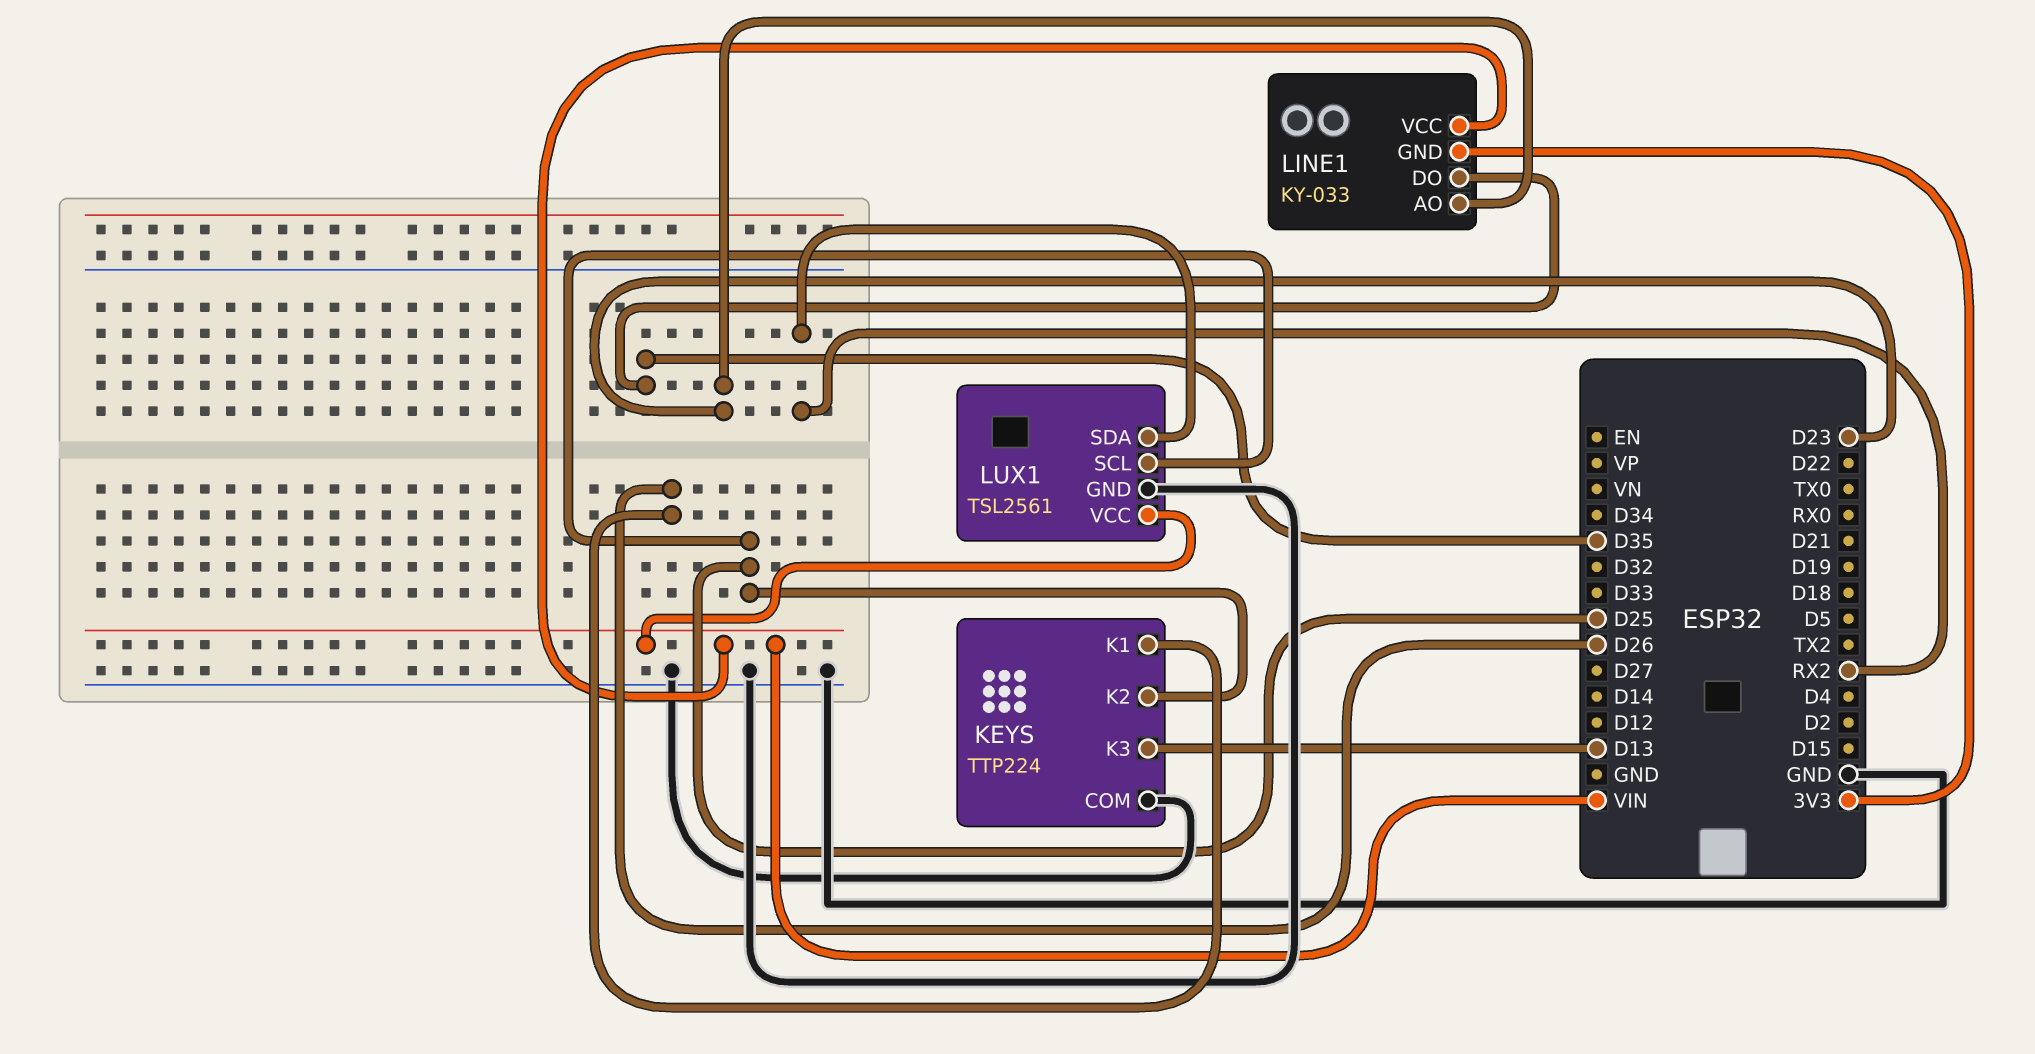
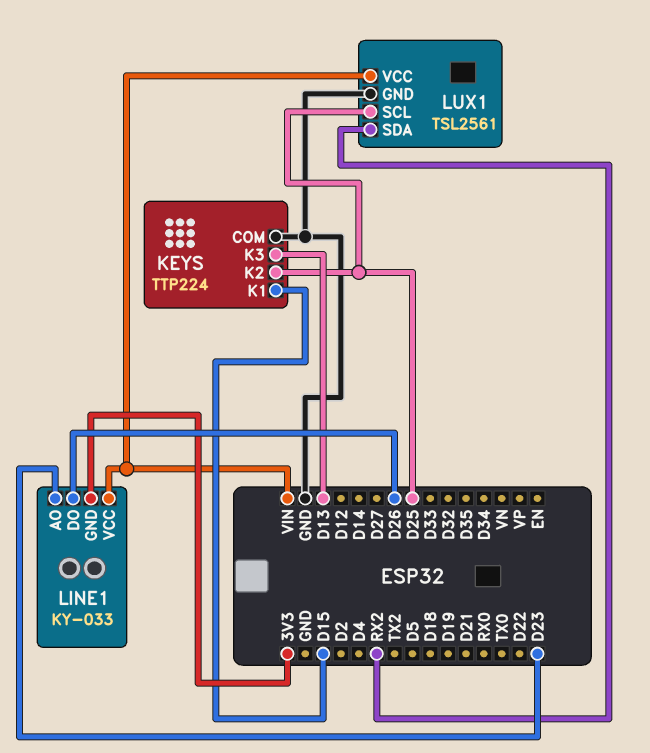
KEYS pin K1: D26 -> D15
LINE1 pin DO: D35 -> D26

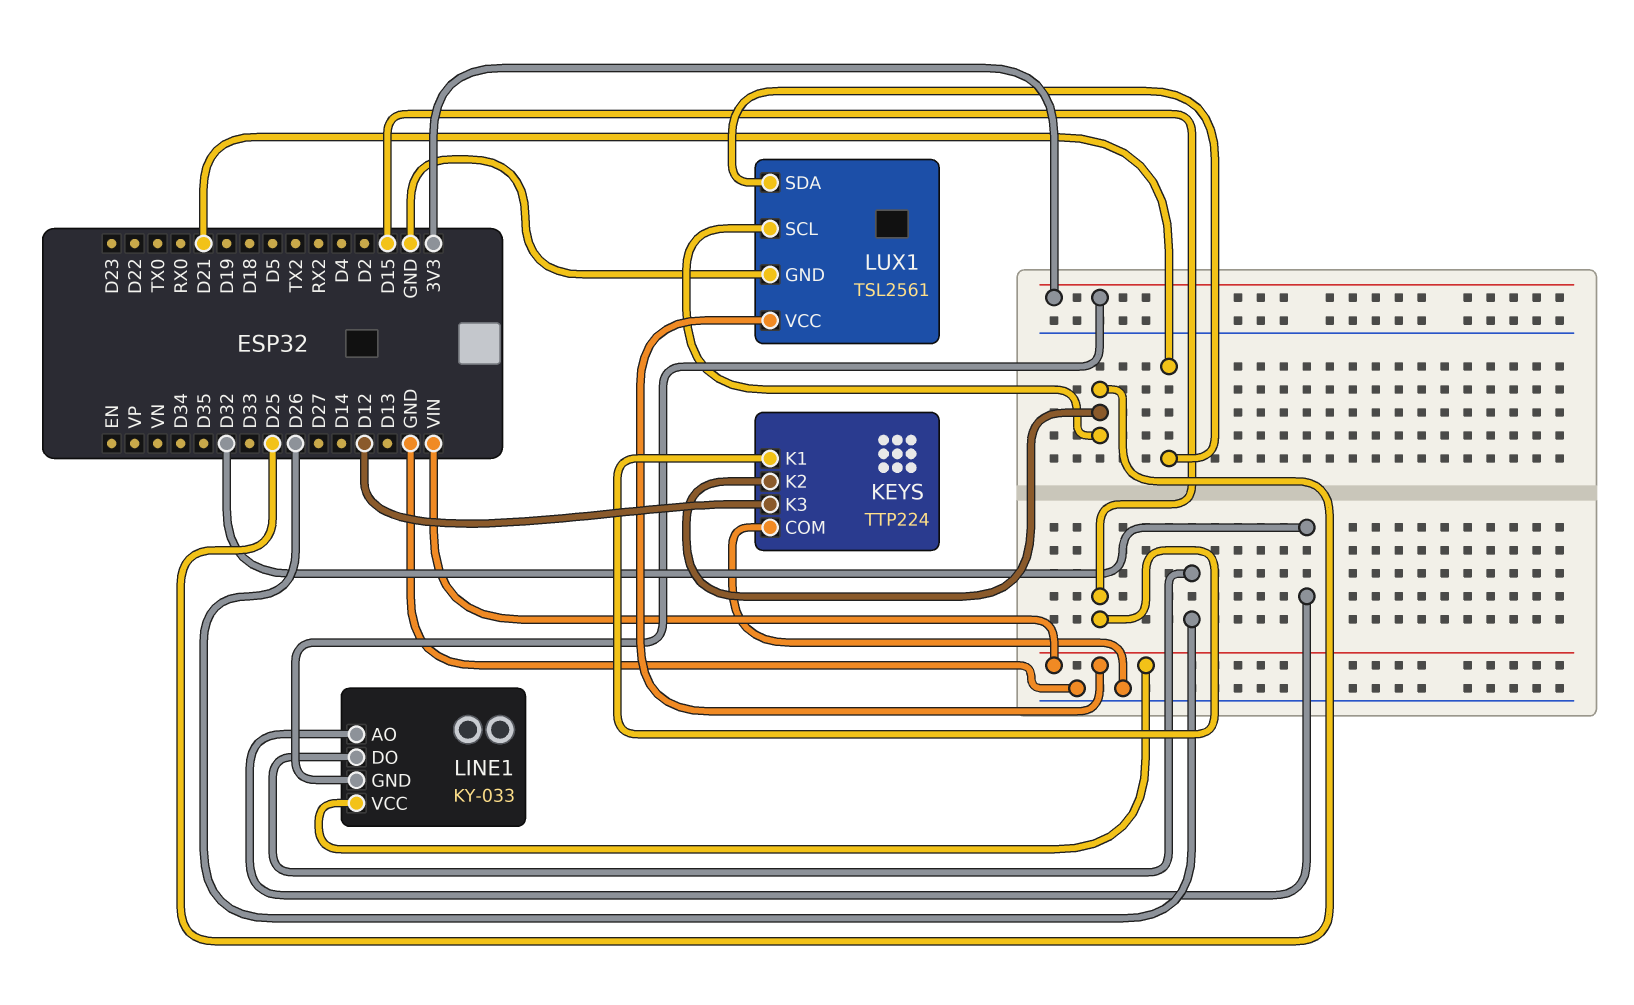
KEYS pin K3: D13 -> D12
LINE1 pin AO: D23 -> D32
LUX1 pin SDA: RX2 -> D21

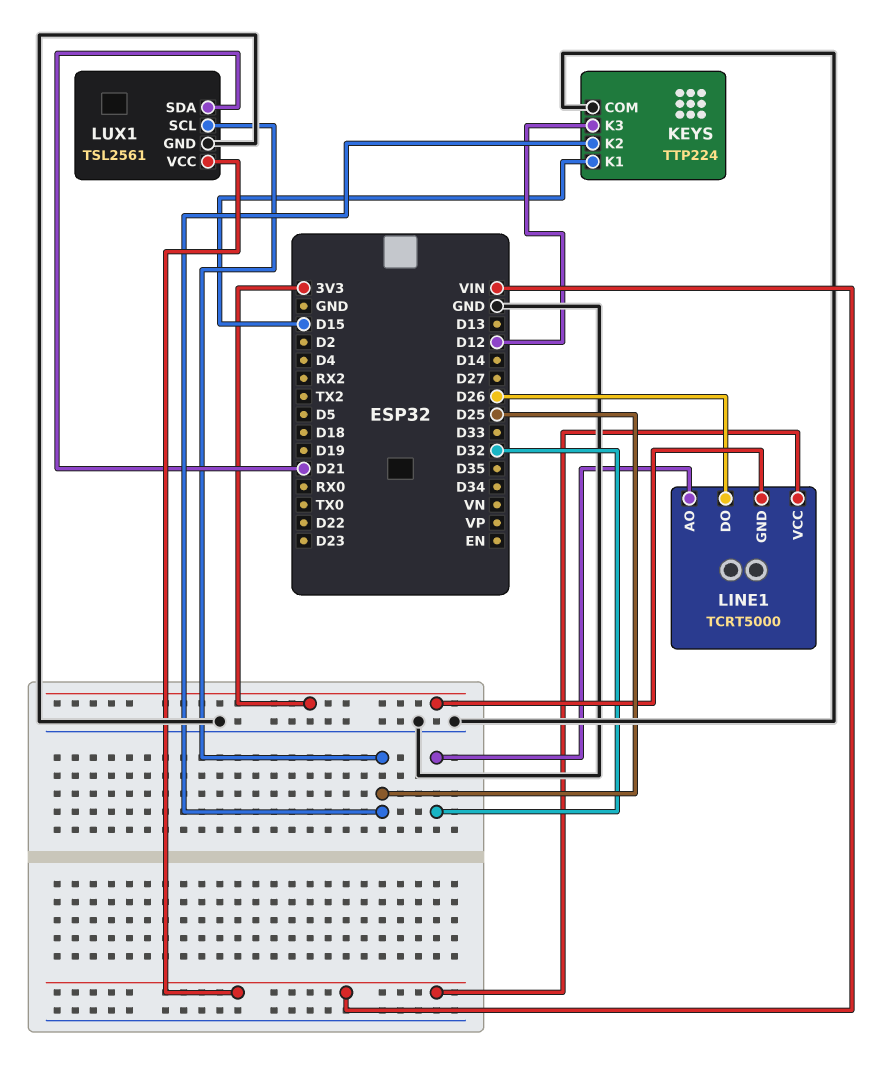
LINE1: KY-033 -> TCRT5000

